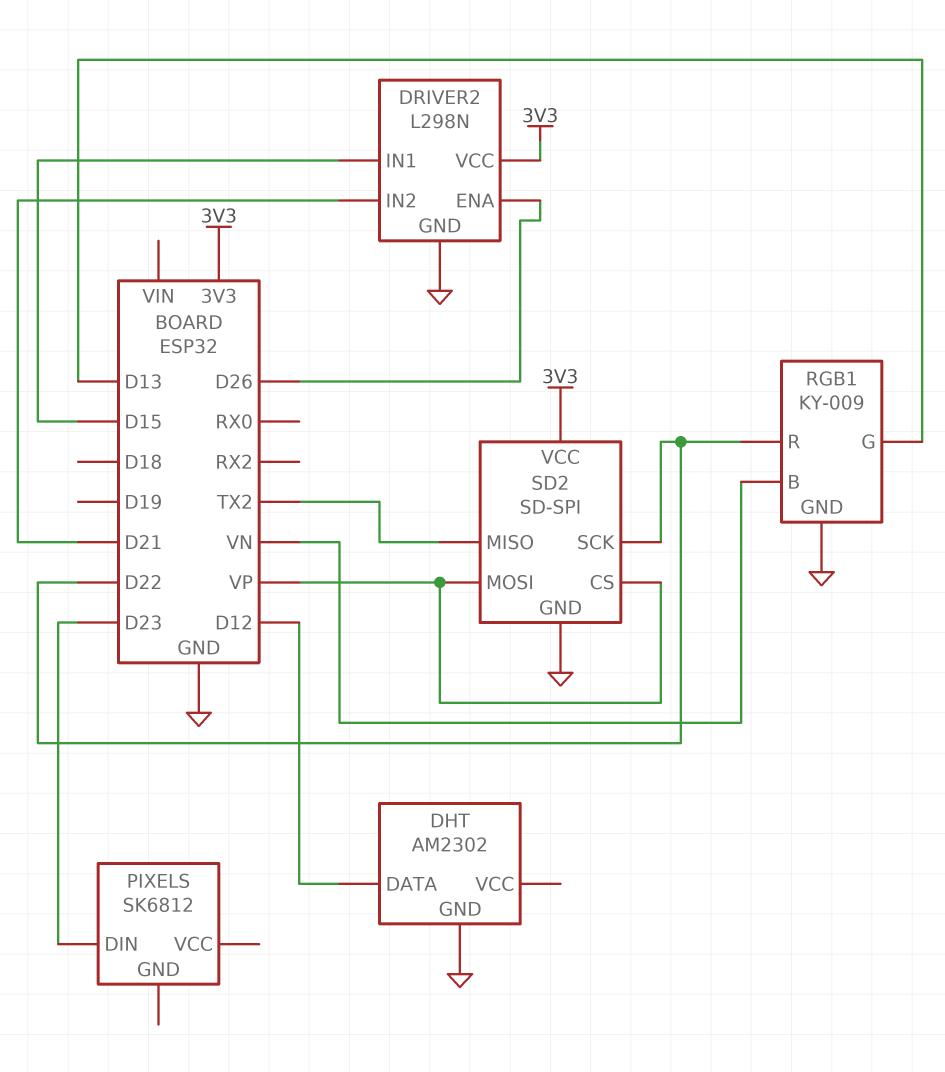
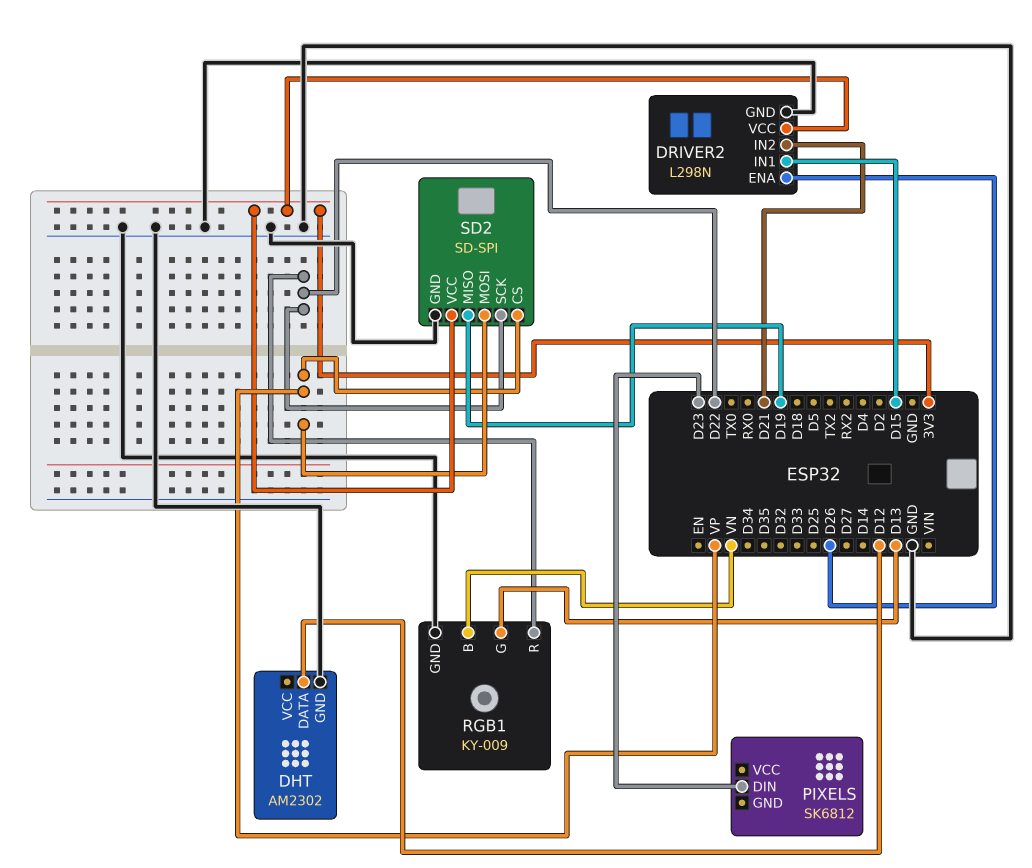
SD2 pin MISO: TX2 -> D19

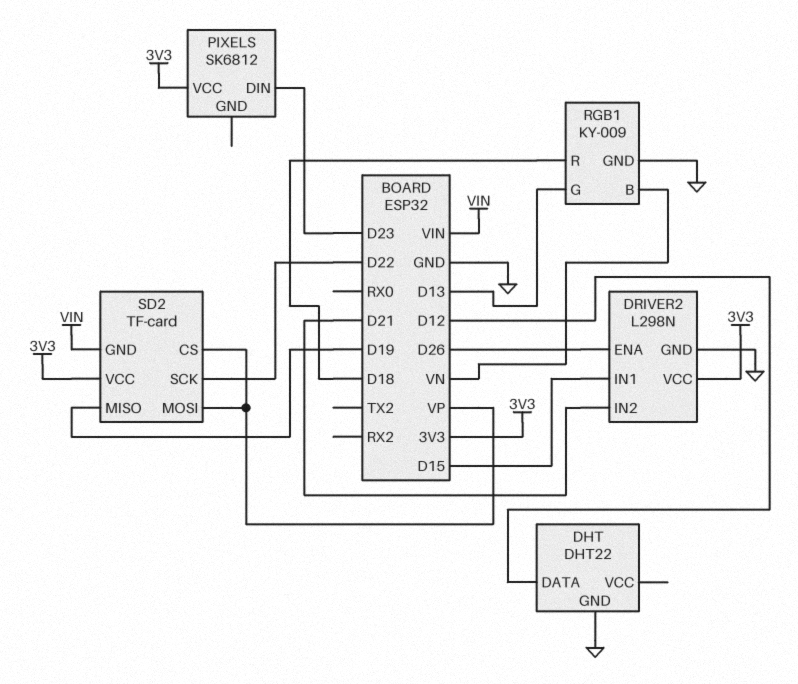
DHT: AM2302 -> DHT22
PIXELS pin VCC: none -> 3V3
RGB1 pin R: D22 -> D18
SD2: SD-SPI -> TF-card
SD2 pin GND: GND -> VIN

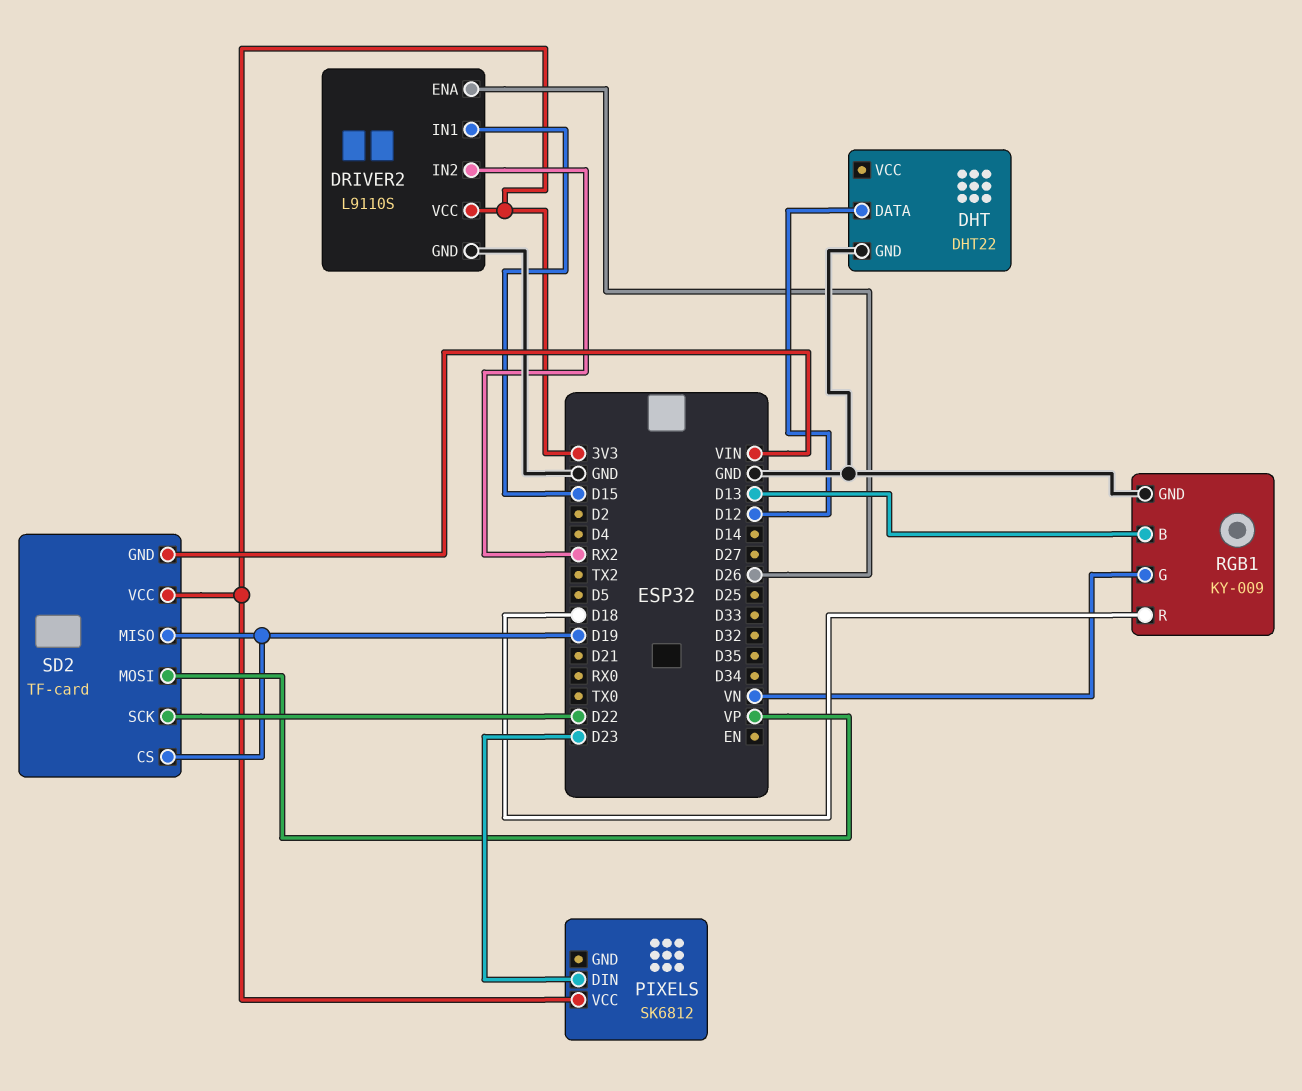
DRIVER2: L298N -> L9110S
DRIVER2 pin IN2: D21 -> RX2
RGB1 pin B: VN -> D13
RGB1 pin G: D13 -> VN
SD2 pin CS: VP -> D19

